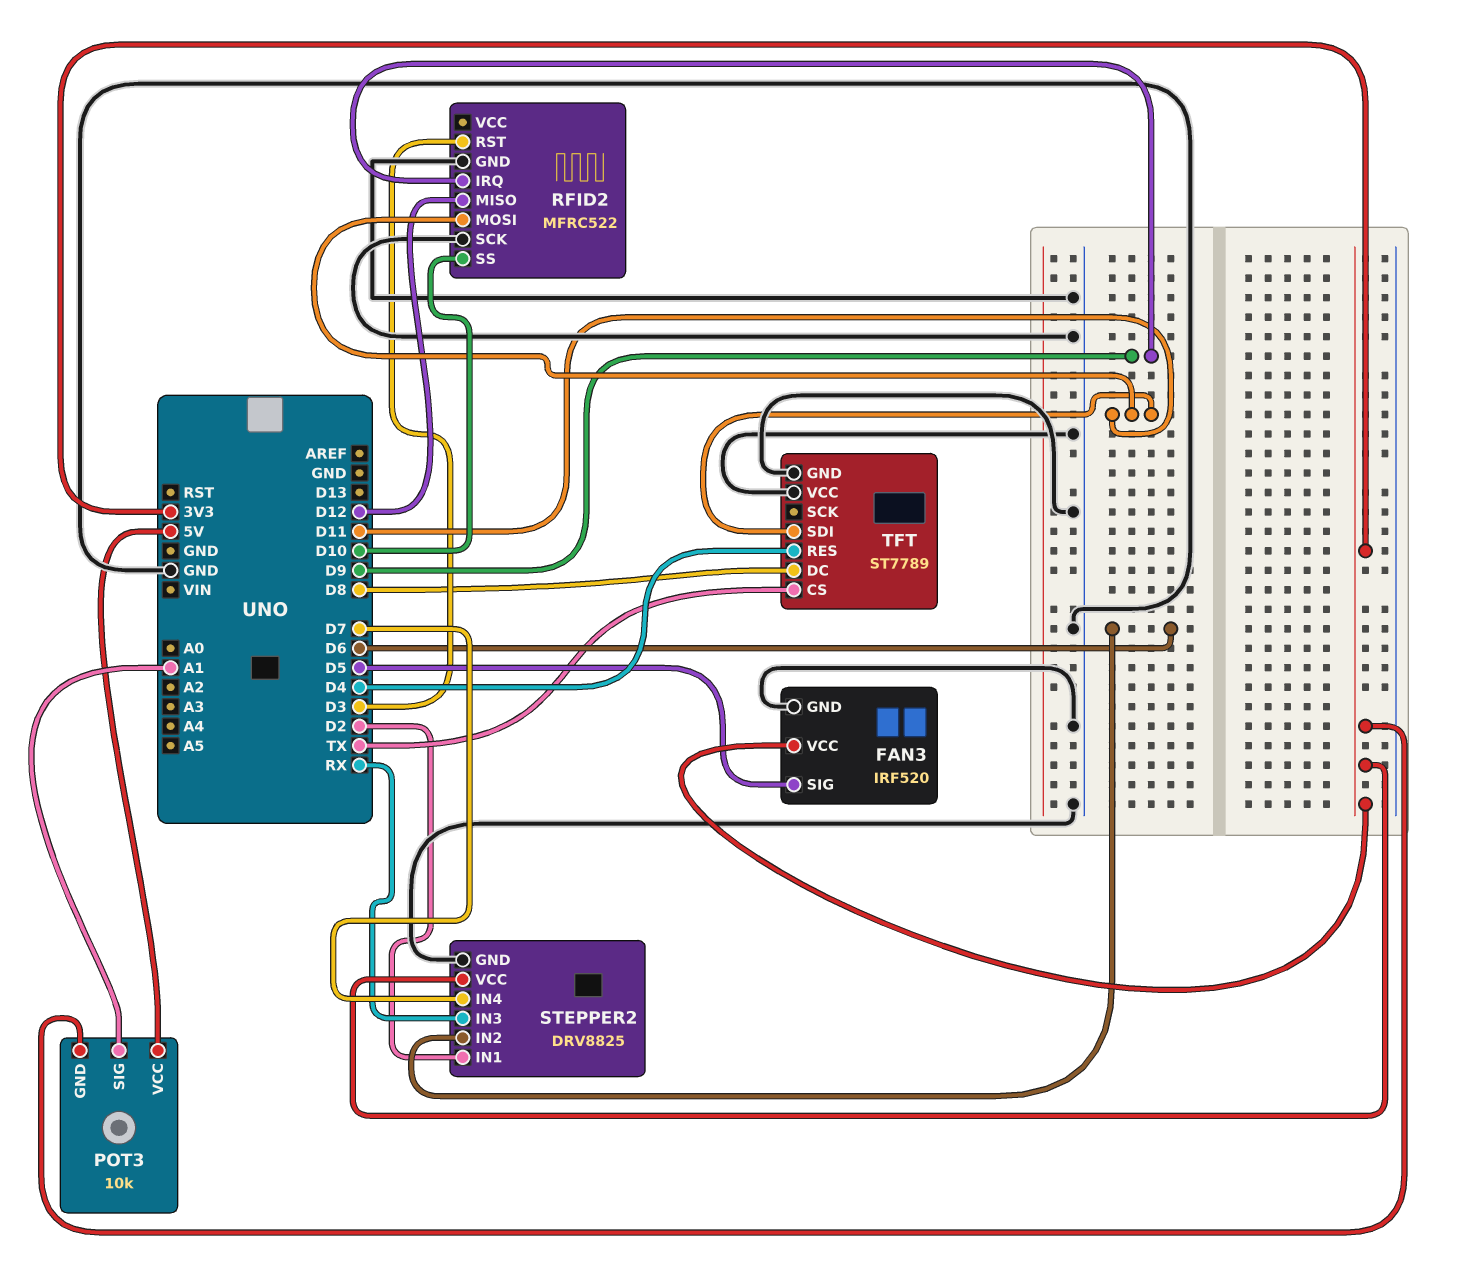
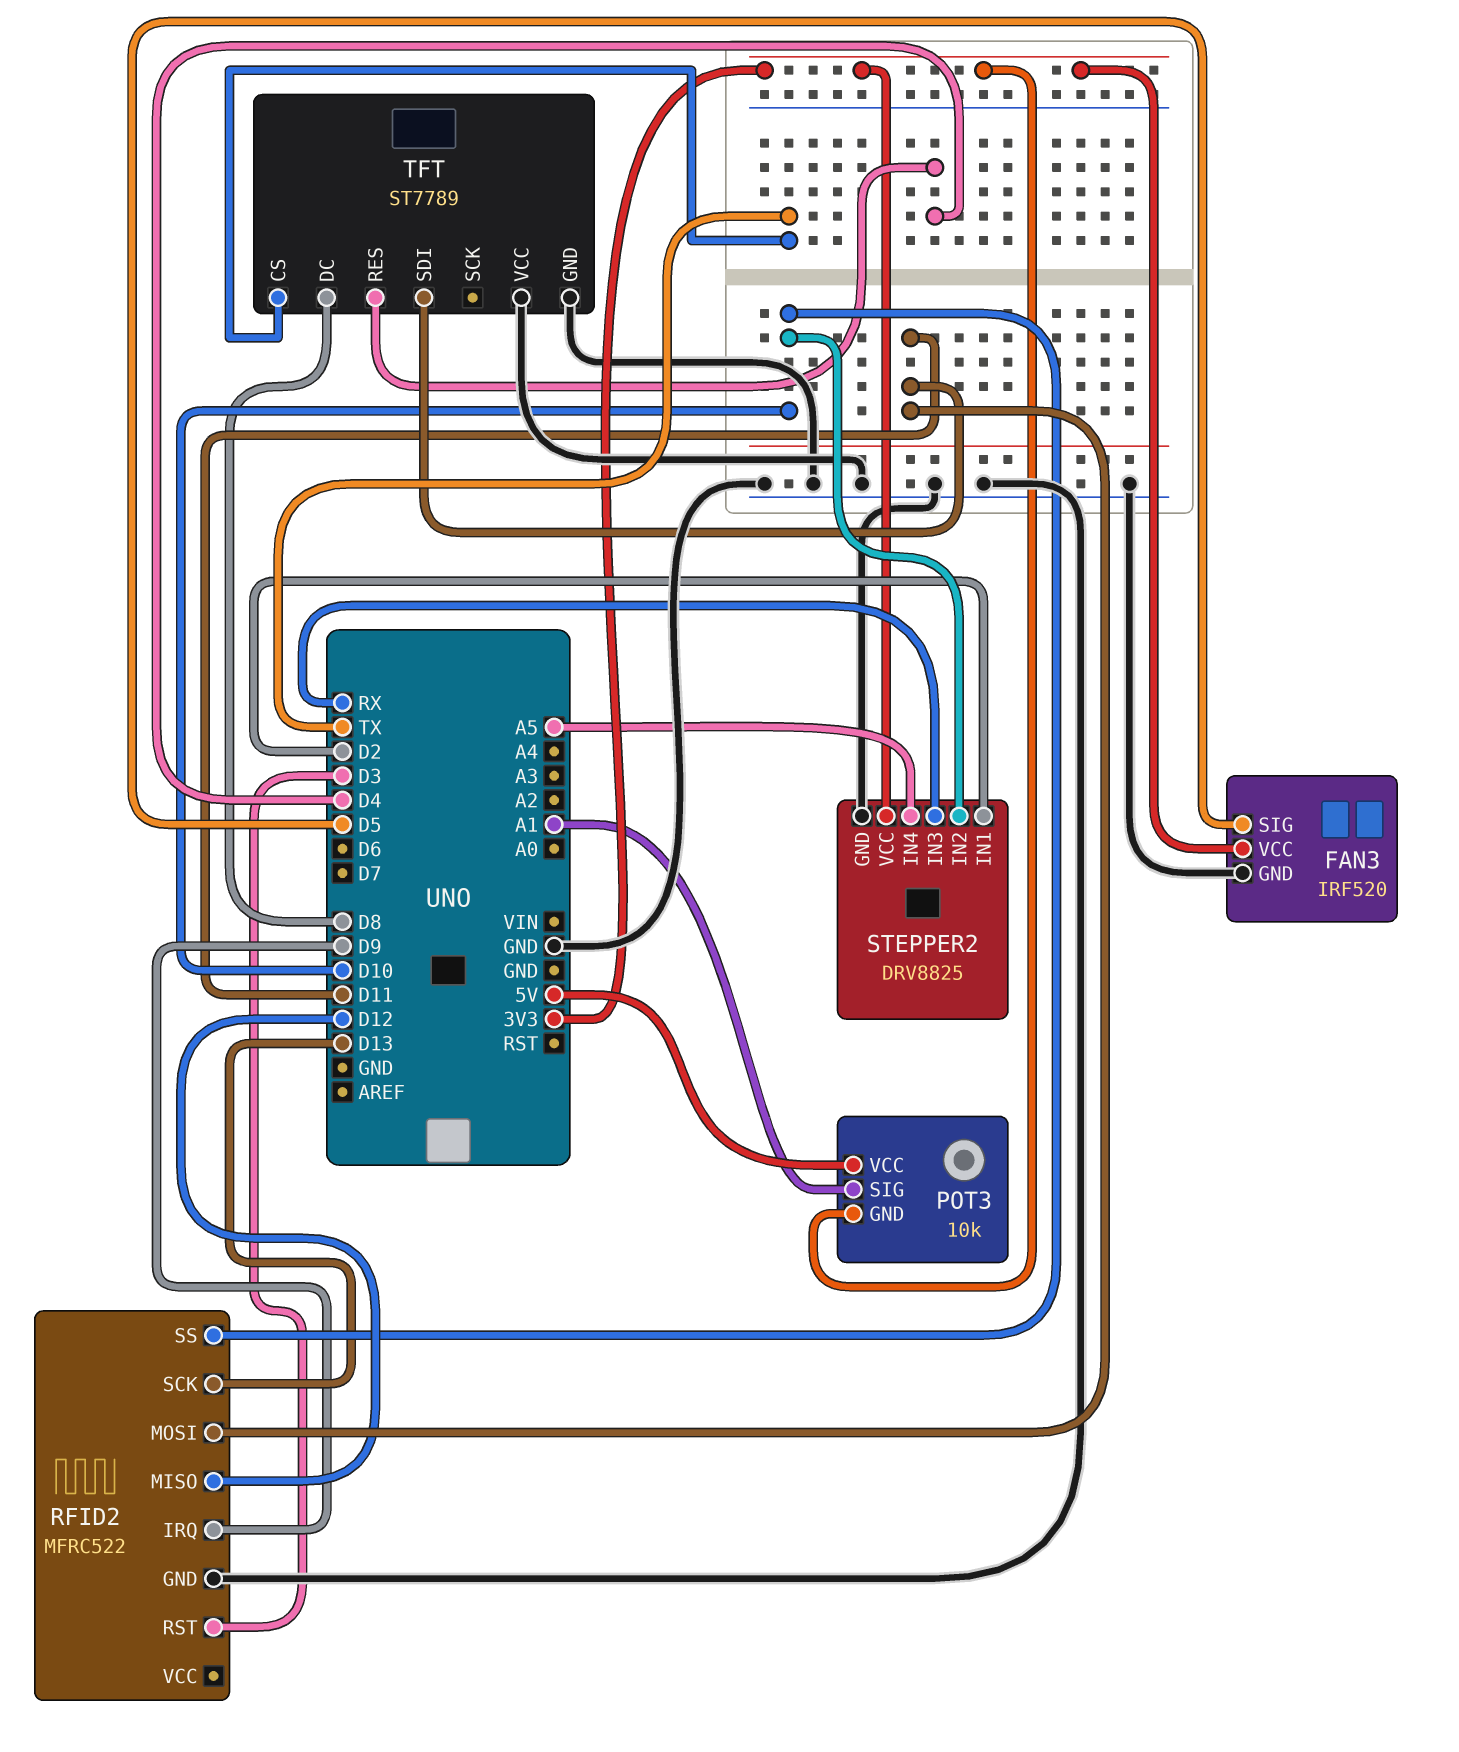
RFID2 pin SCK: GND -> D13
STEPPER2 pin IN2: D6 -> D10
STEPPER2 pin IN4: D7 -> A5

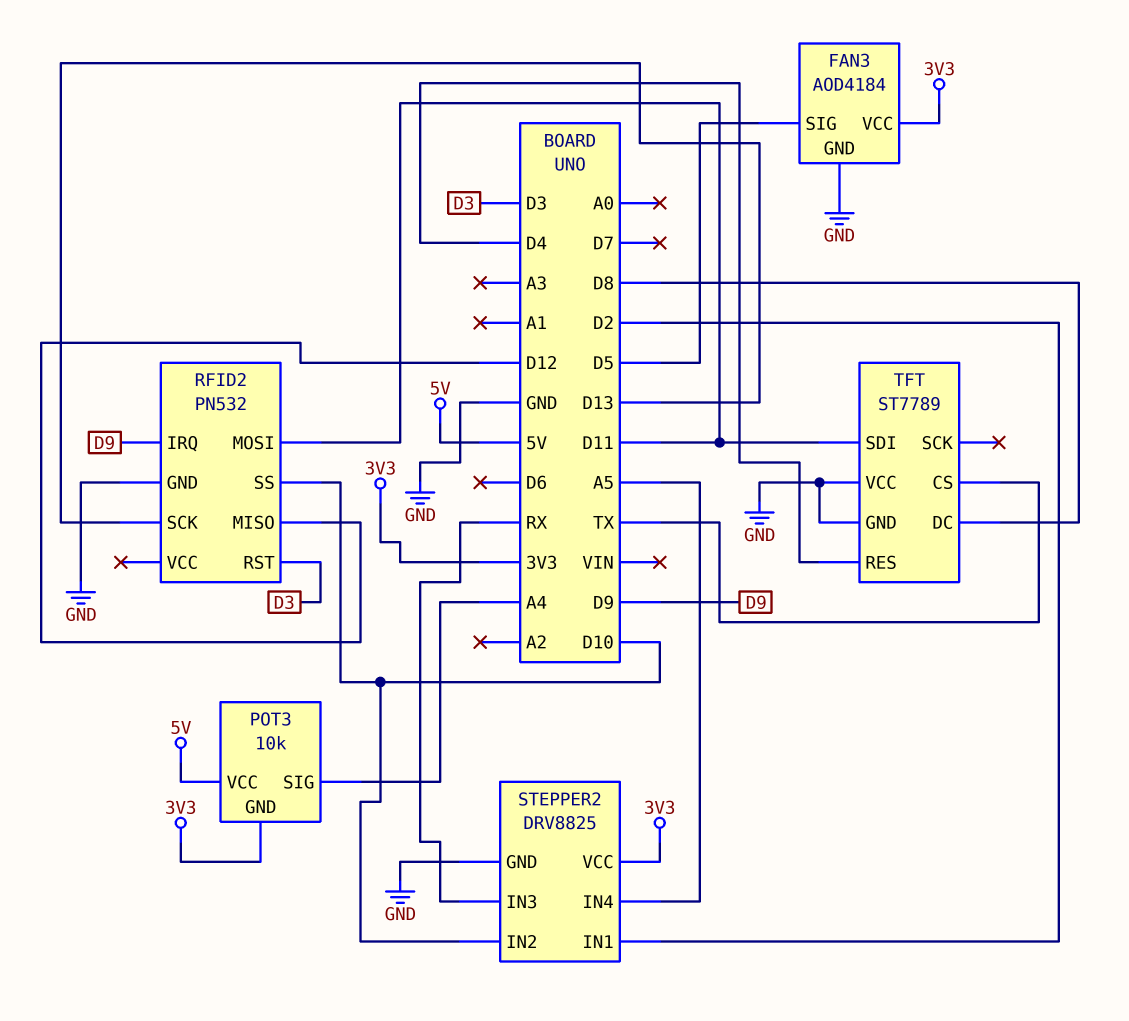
FAN3: IRF520 -> AOD4184
POT3 pin SIG: A1 -> A4
RFID2: MFRC522 -> PN532

